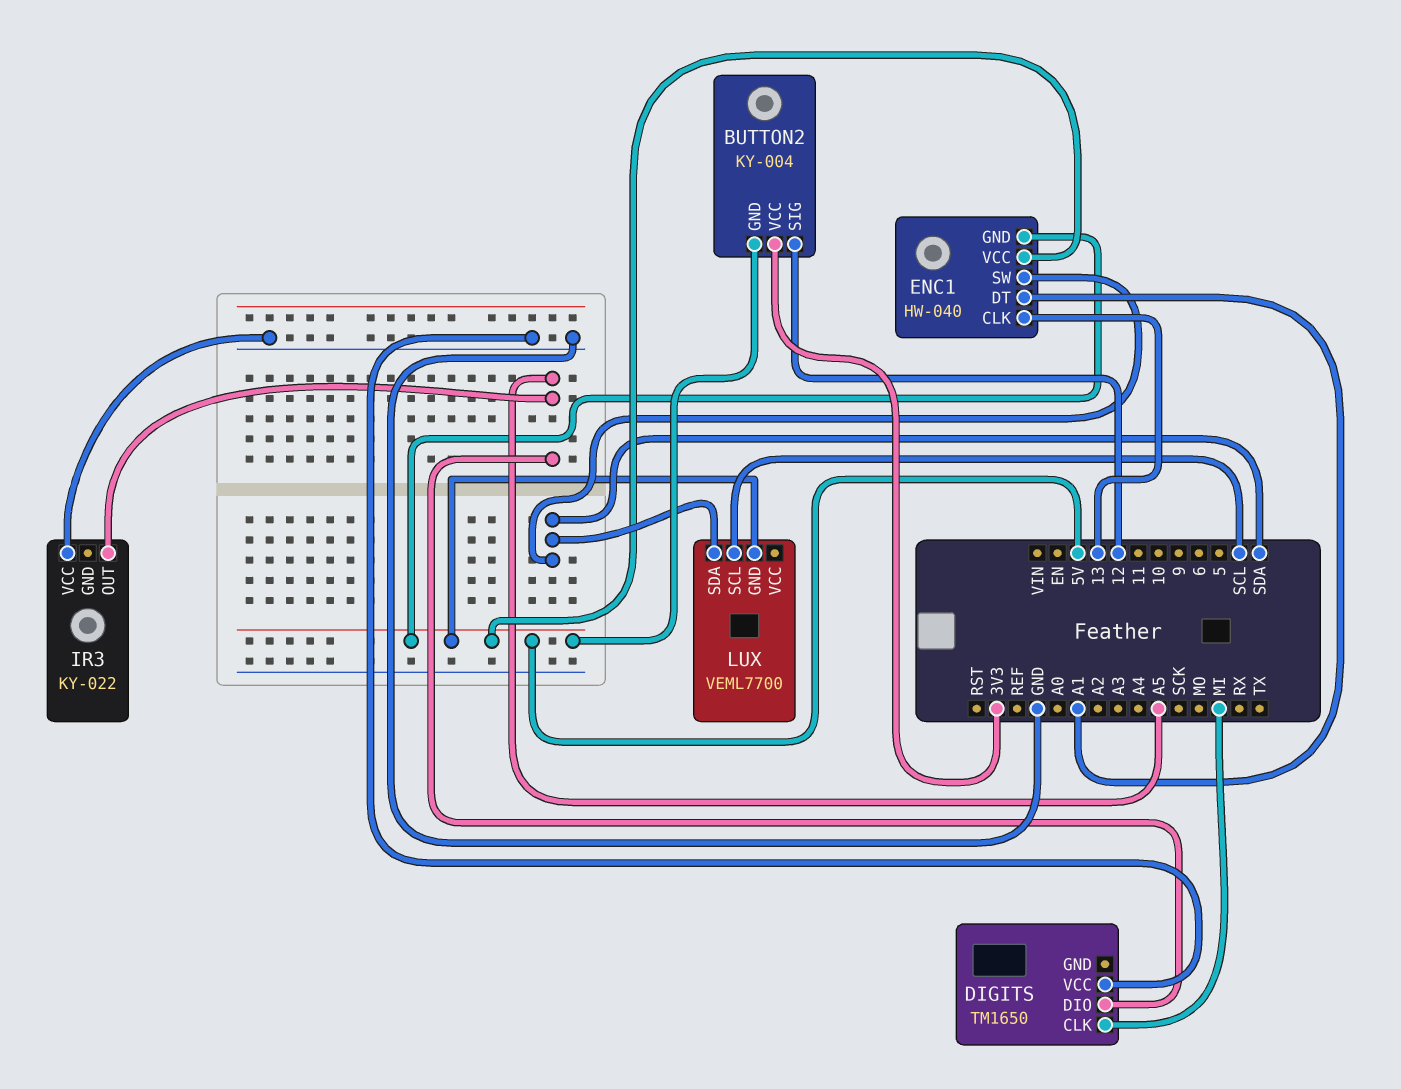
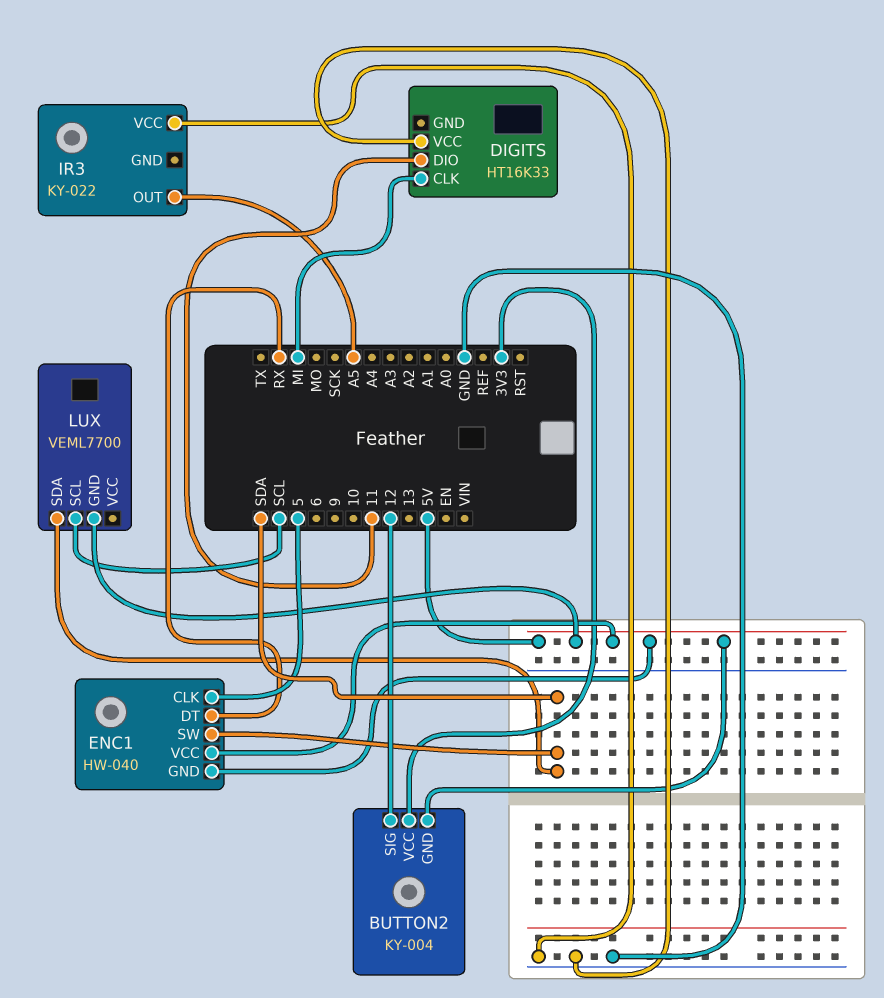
DIGITS: TM1650 -> HT16K33
DIGITS pin DIO: A5 -> 11
ENC1 pin CLK: 13 -> 5
ENC1 pin DT: A1 -> RX

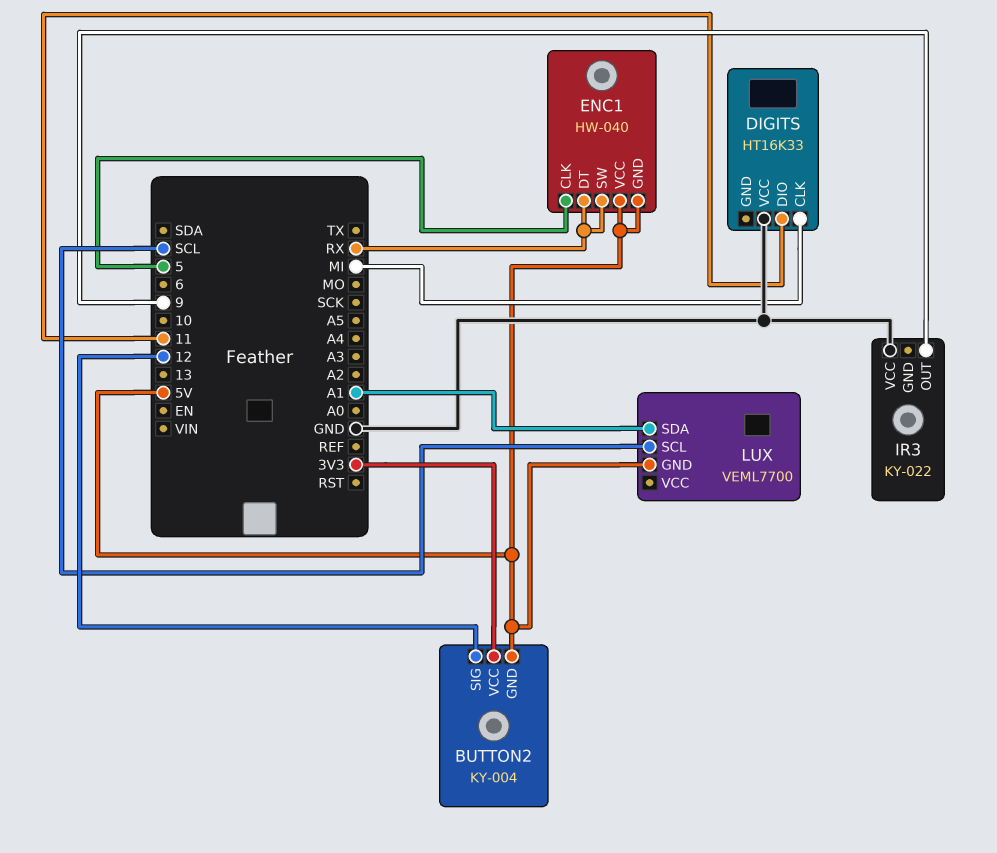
ENC1 pin SW: SDA -> RX
IR3 pin OUT: A5 -> 9
LUX pin SDA: SDA -> A1

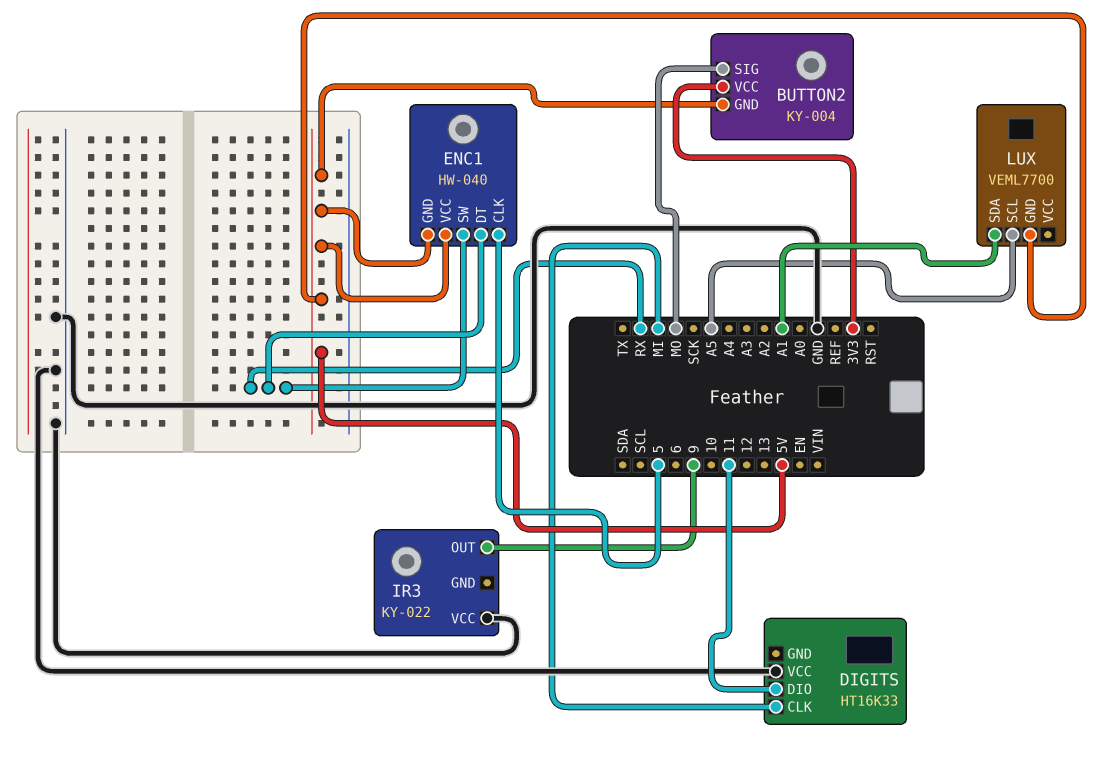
BUTTON2 pin SIG: 12 -> MO
LUX pin SCL: SCL -> A5

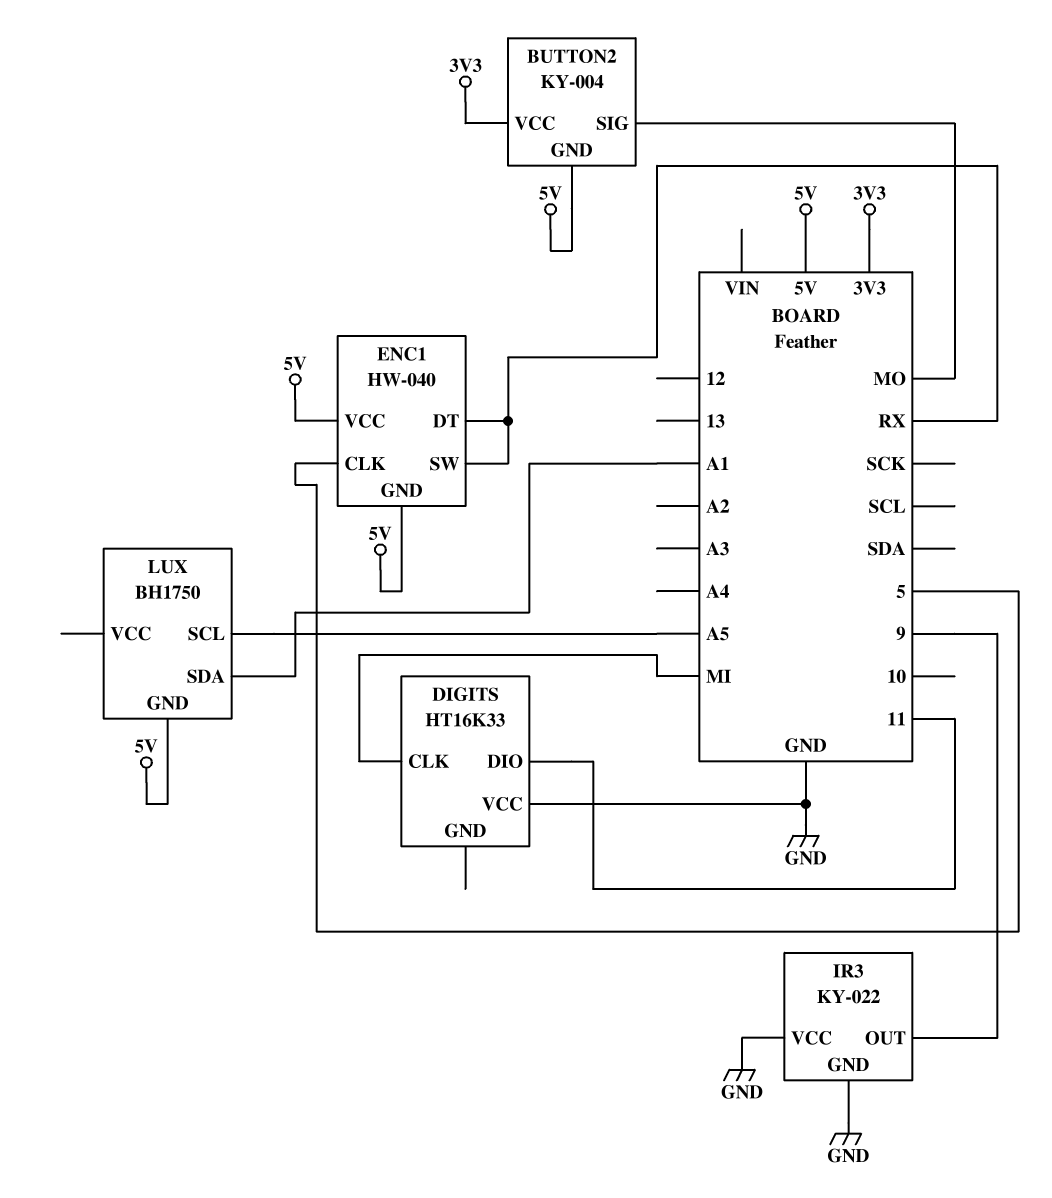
IR3 pin GND: none -> GND
LUX: VEML7700 -> BH1750

